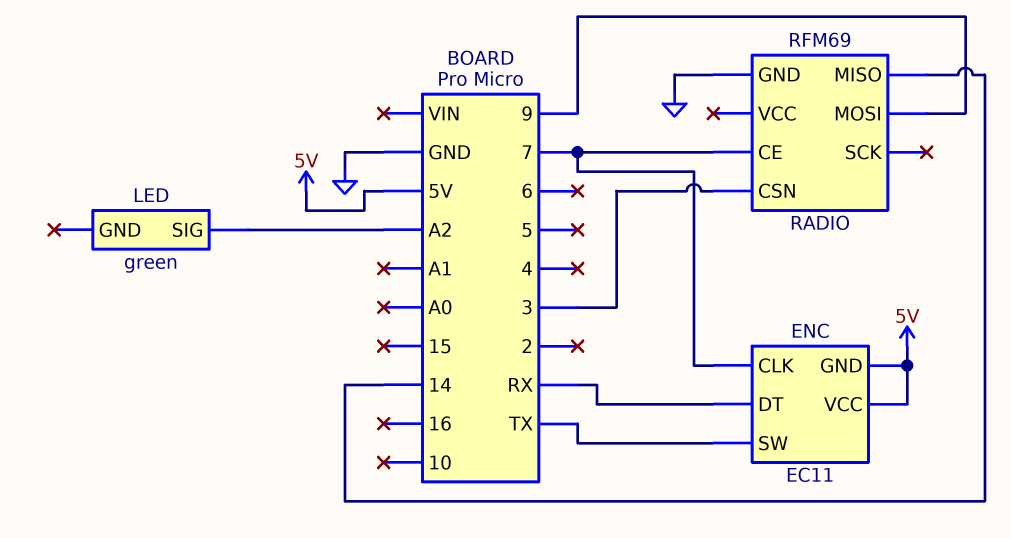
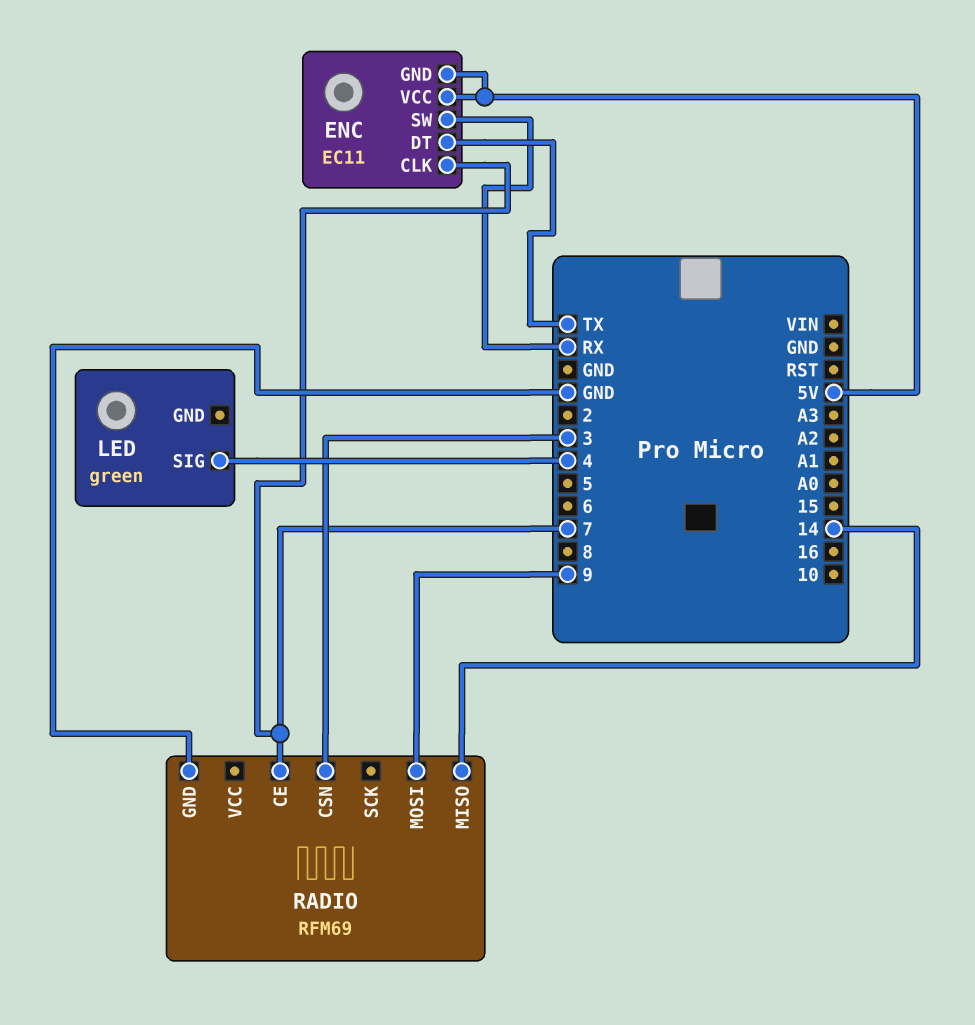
ENC pin DT: RX -> TX
ENC pin SW: TX -> RX
LED pin SIG: A2 -> 4

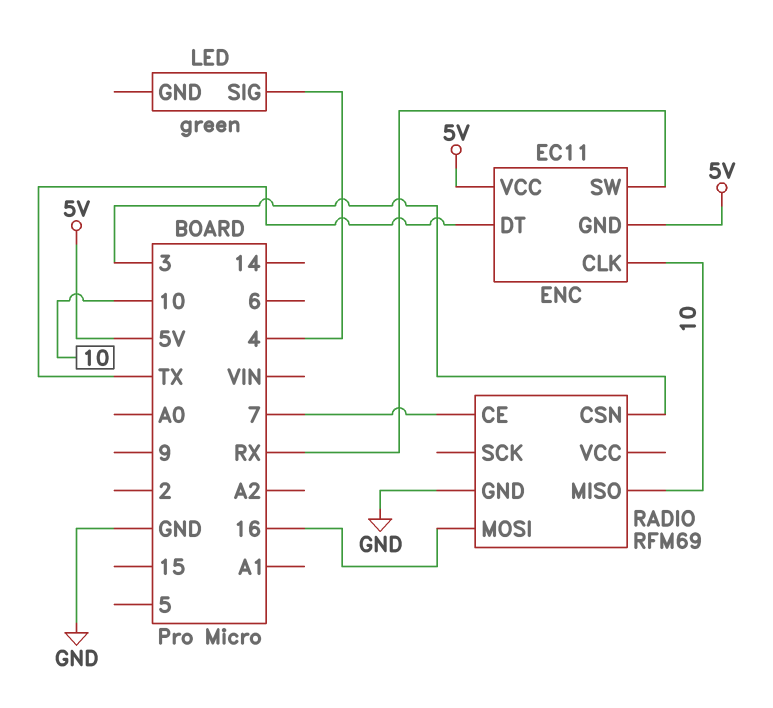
ENC pin CLK: 7 -> 10
RADIO pin MISO: 14 -> 10
RADIO pin MOSI: 9 -> 16

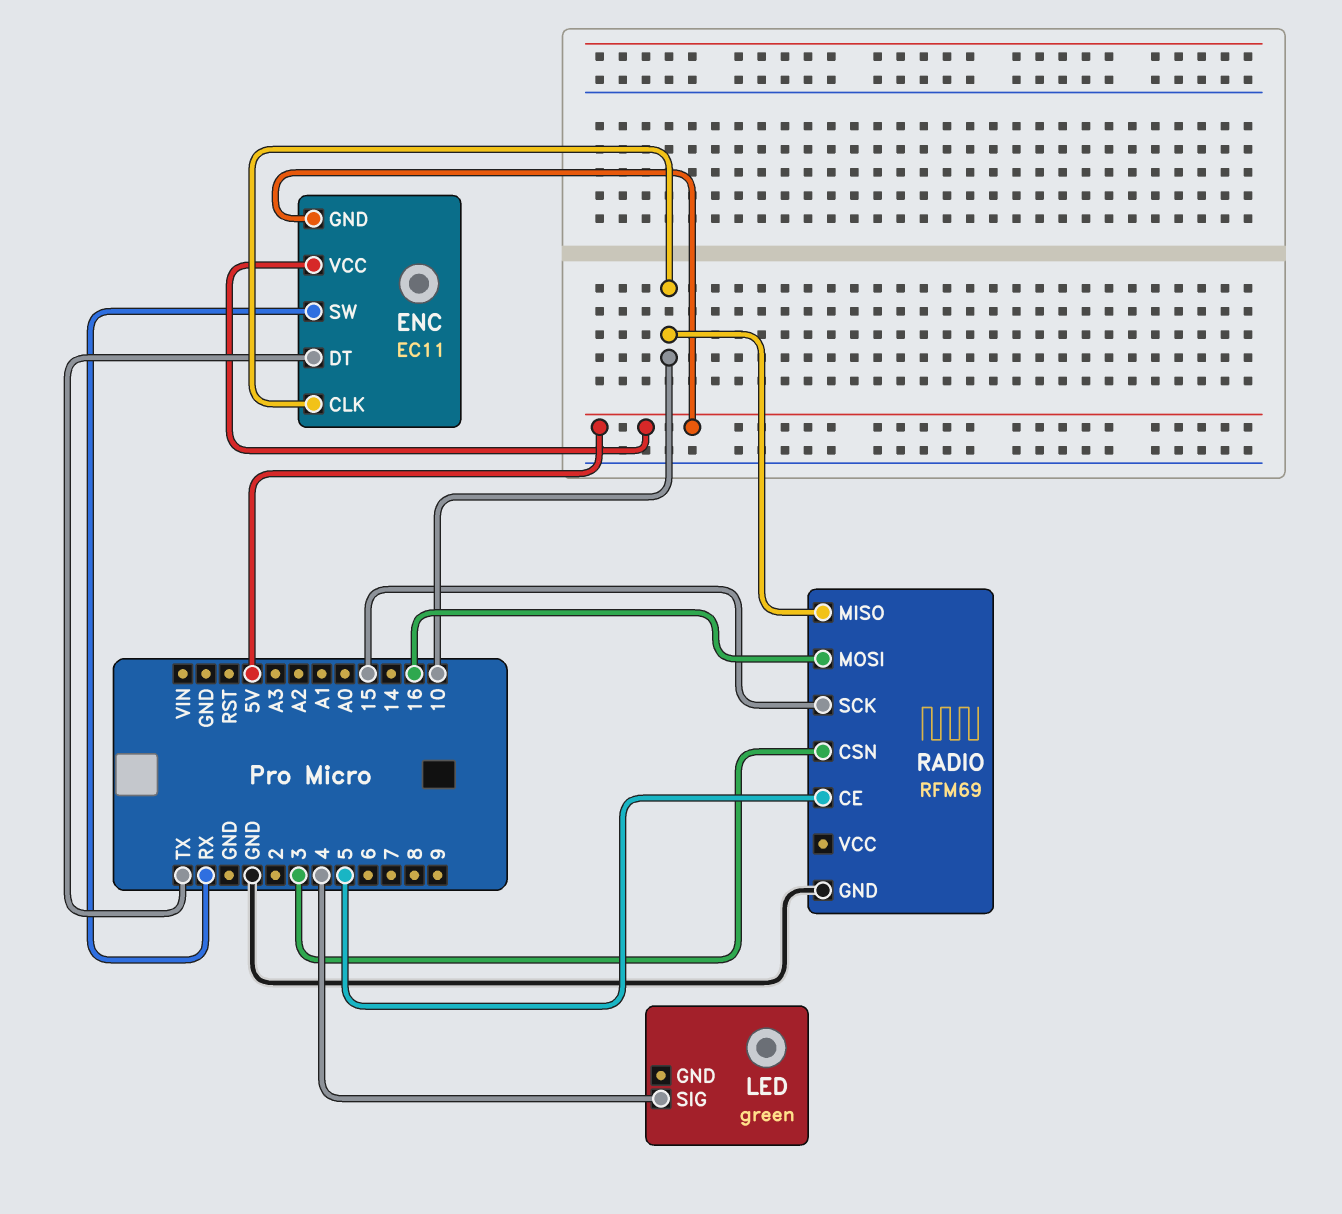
RADIO pin CE: 7 -> 5
RADIO pin SCK: none -> 15

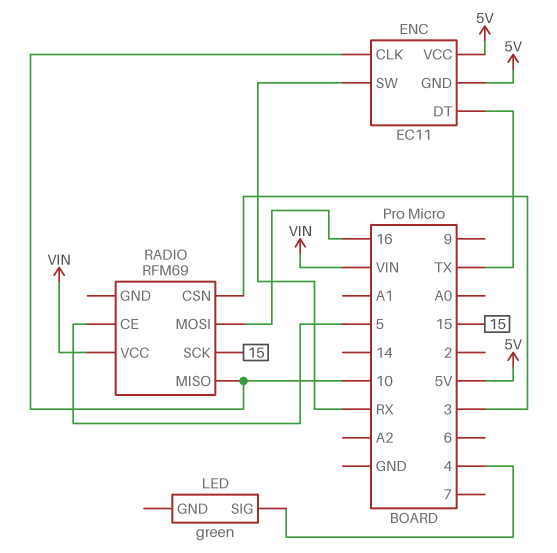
RADIO pin GND: GND -> none
RADIO pin VCC: none -> VIN

